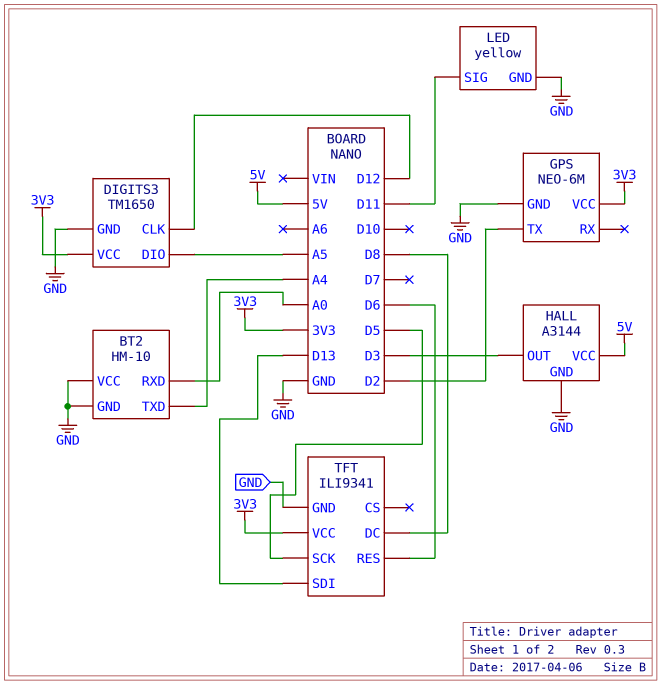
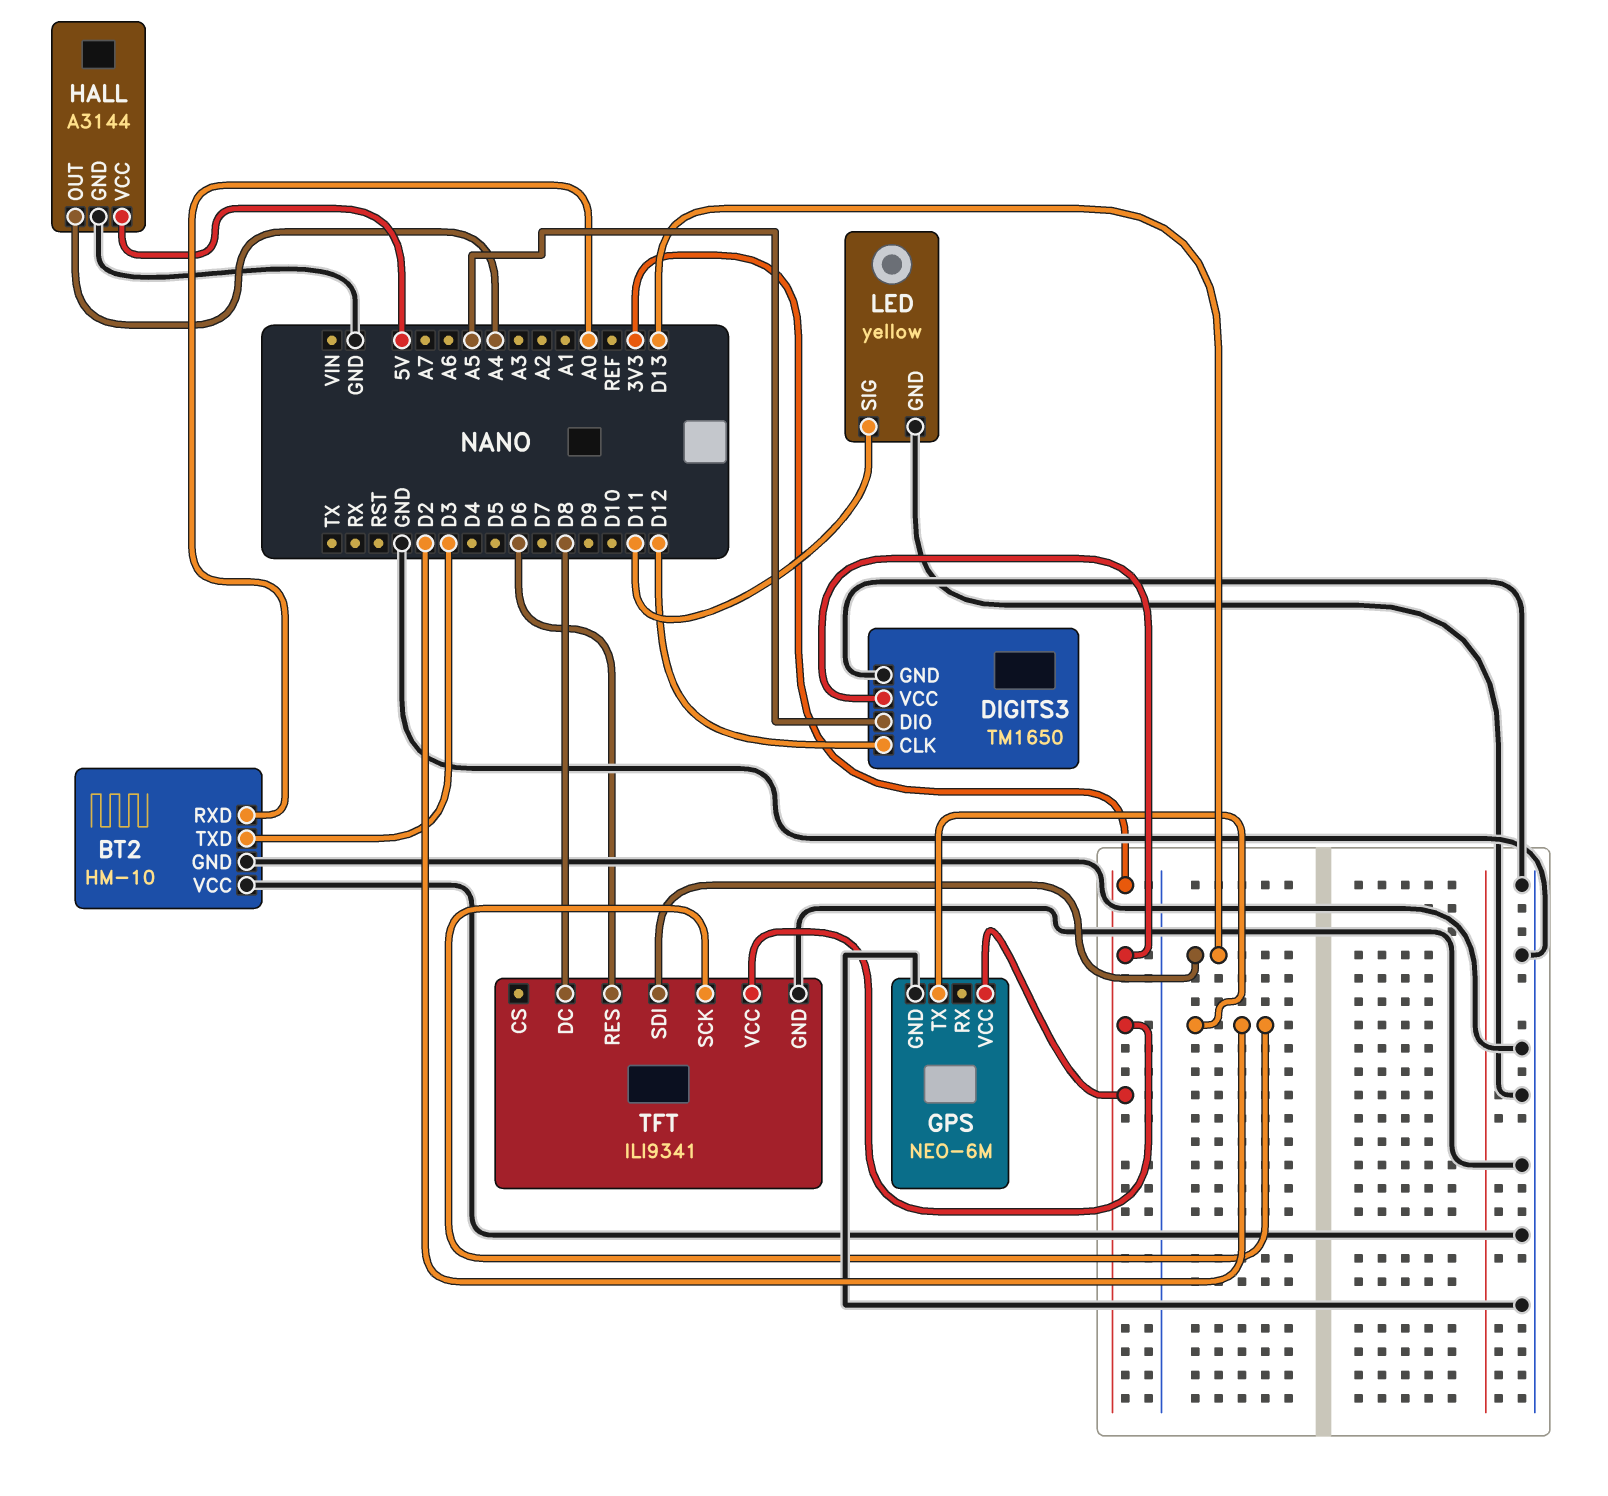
BT2 pin TXD: A4 -> D3
HALL pin OUT: D3 -> A4
TFT pin SCK: D5 -> D2

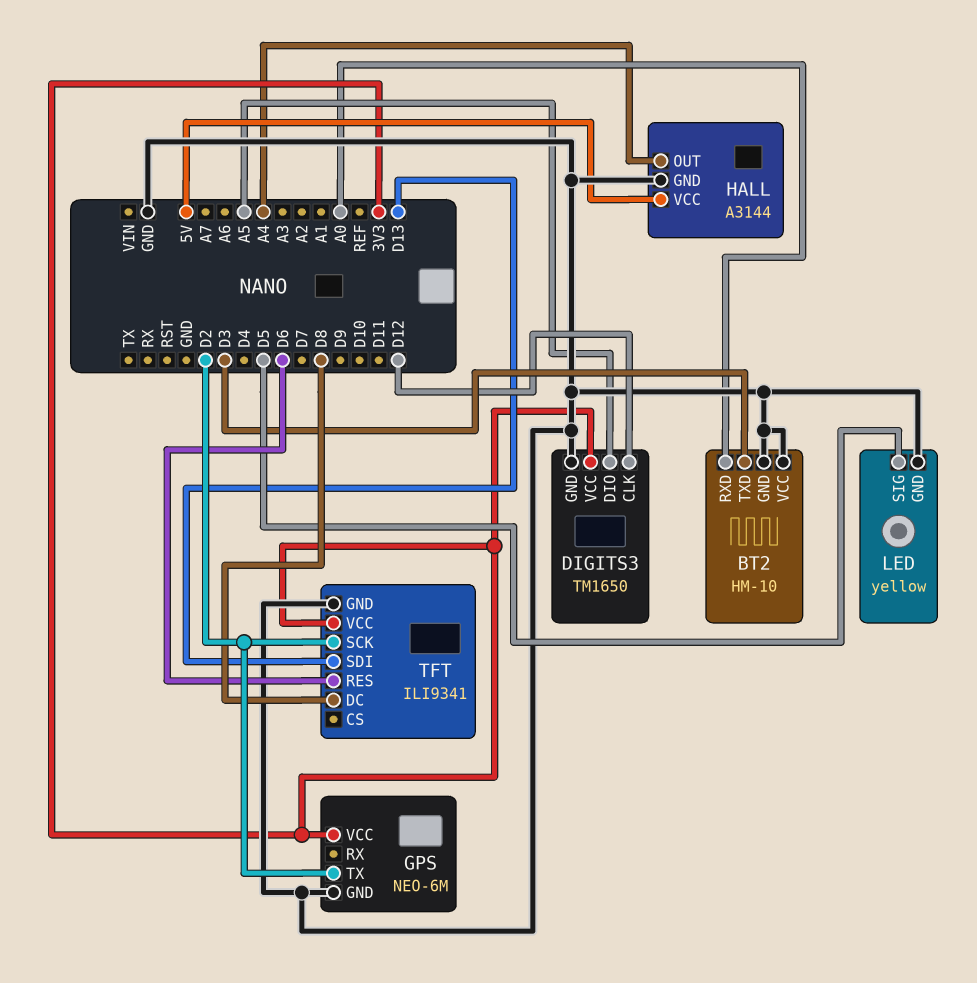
LED pin SIG: D11 -> D5

